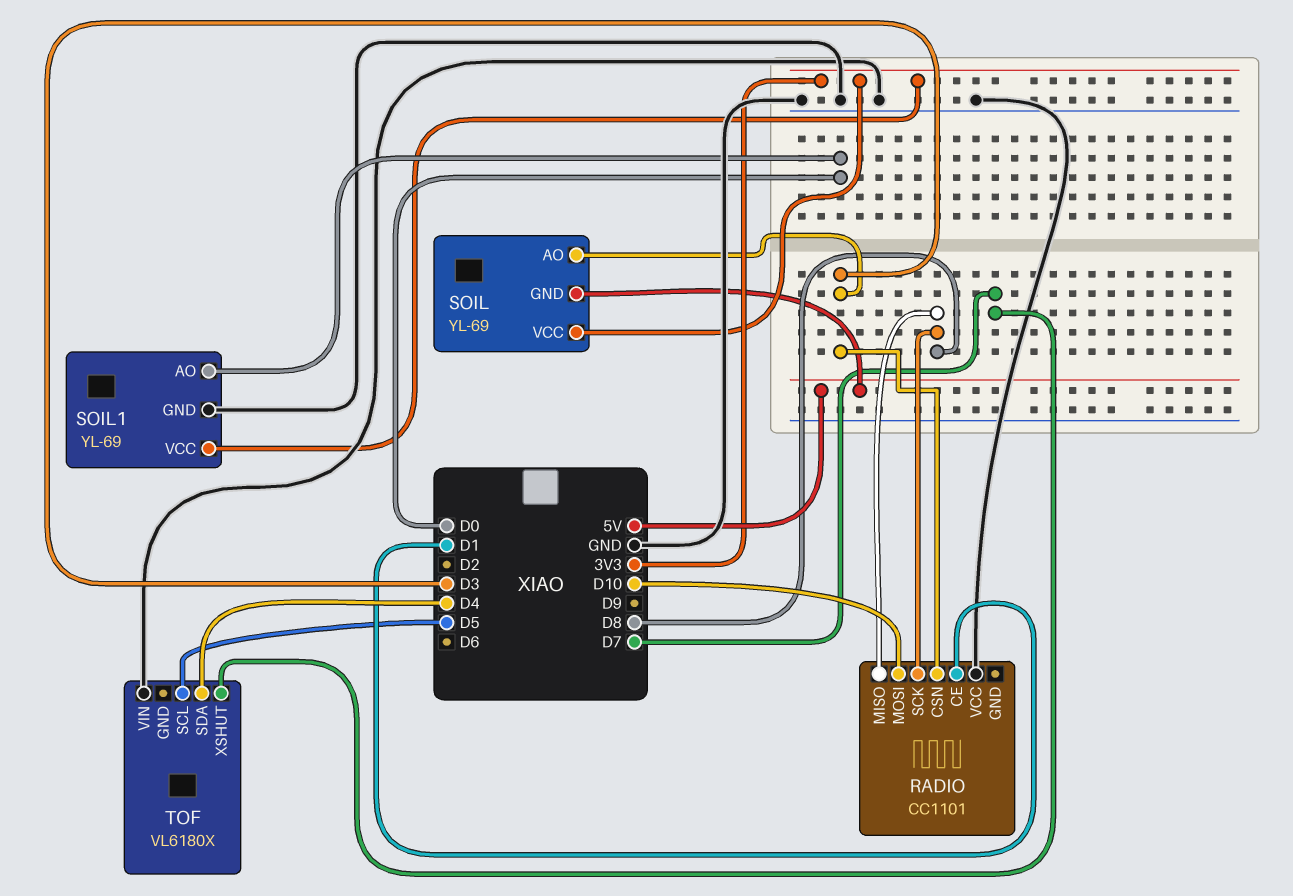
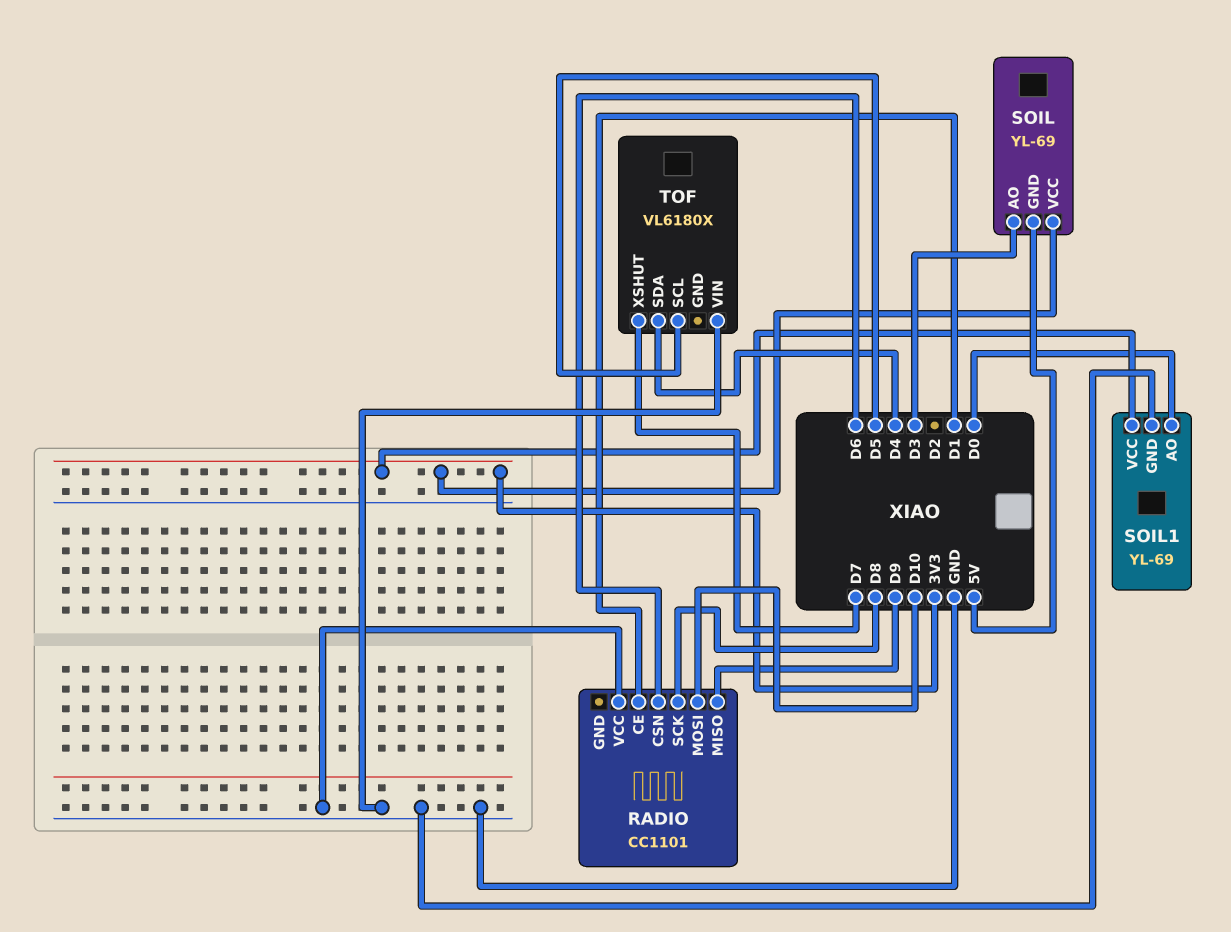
RADIO pin CSN: D3 -> D6
RADIO pin MISO: D8 -> D9

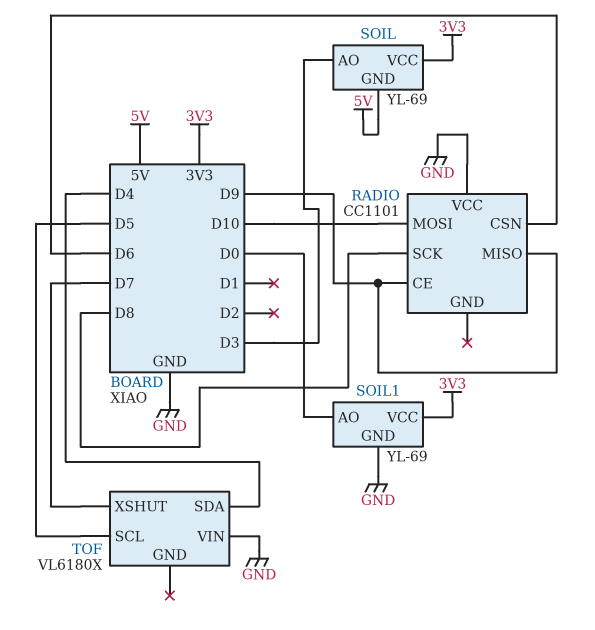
RADIO pin CE: D1 -> D9

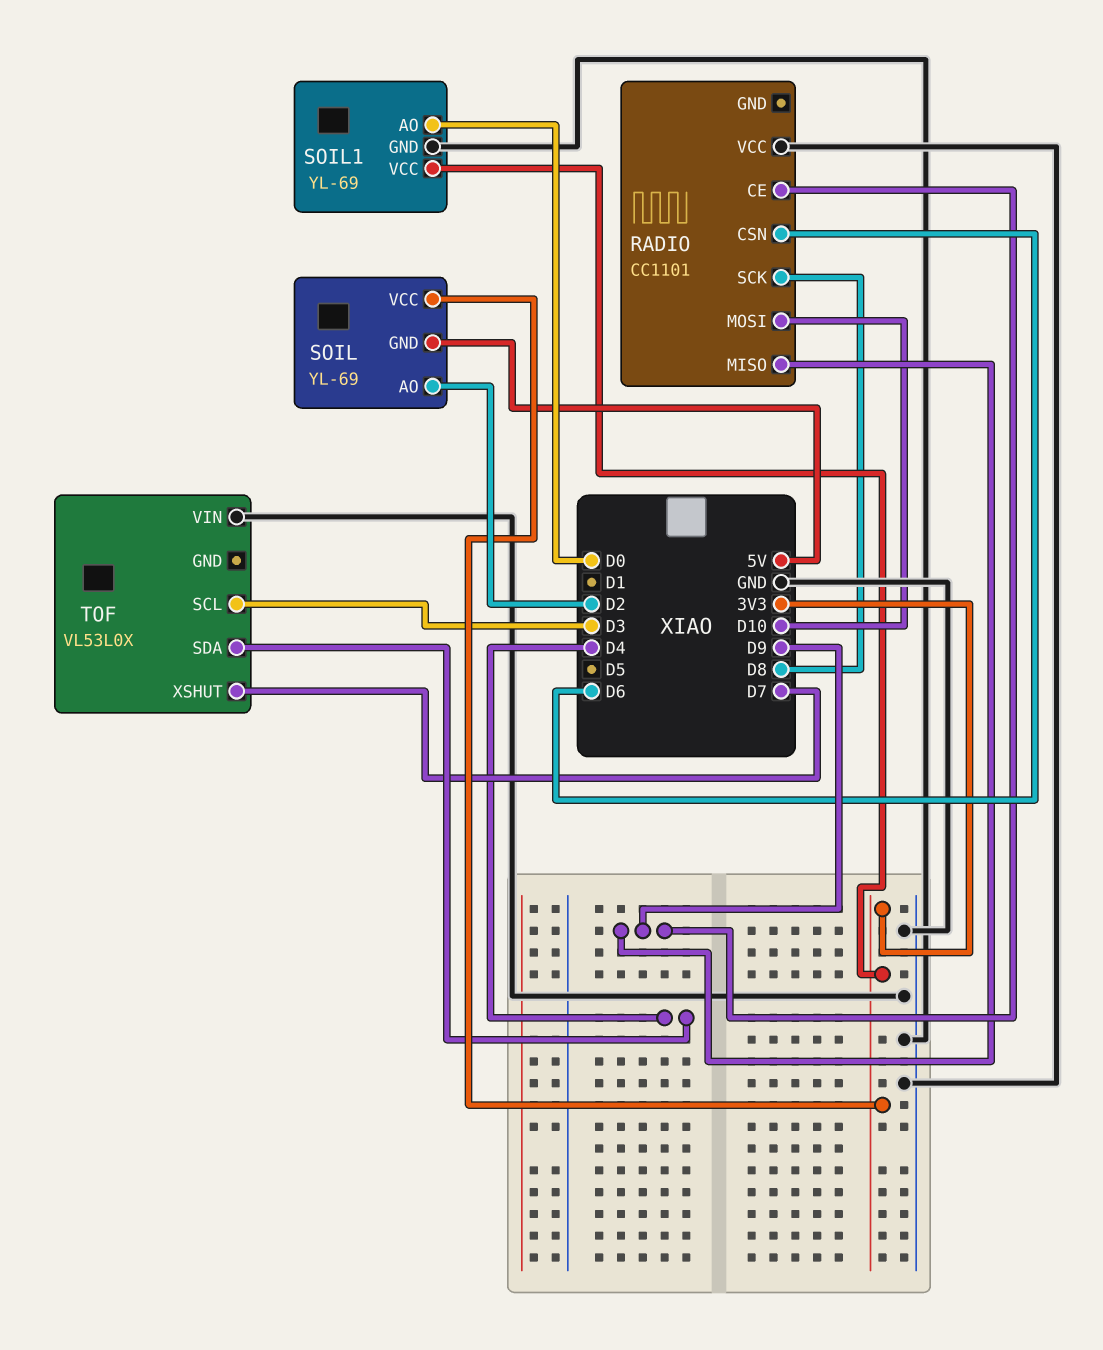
SOIL pin AO: D3 -> D2
TOF: VL6180X -> VL53L0X
TOF pin SCL: D5 -> D3

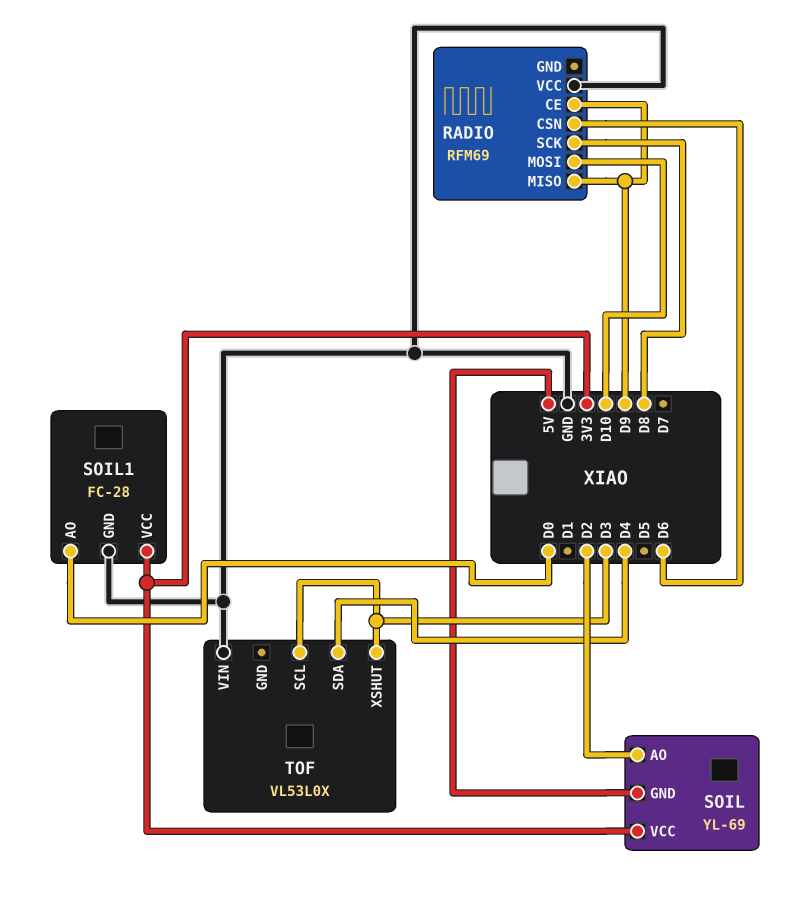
RADIO: CC1101 -> RFM69
SOIL1: YL-69 -> FC-28
TOF pin XSHUT: D7 -> D3

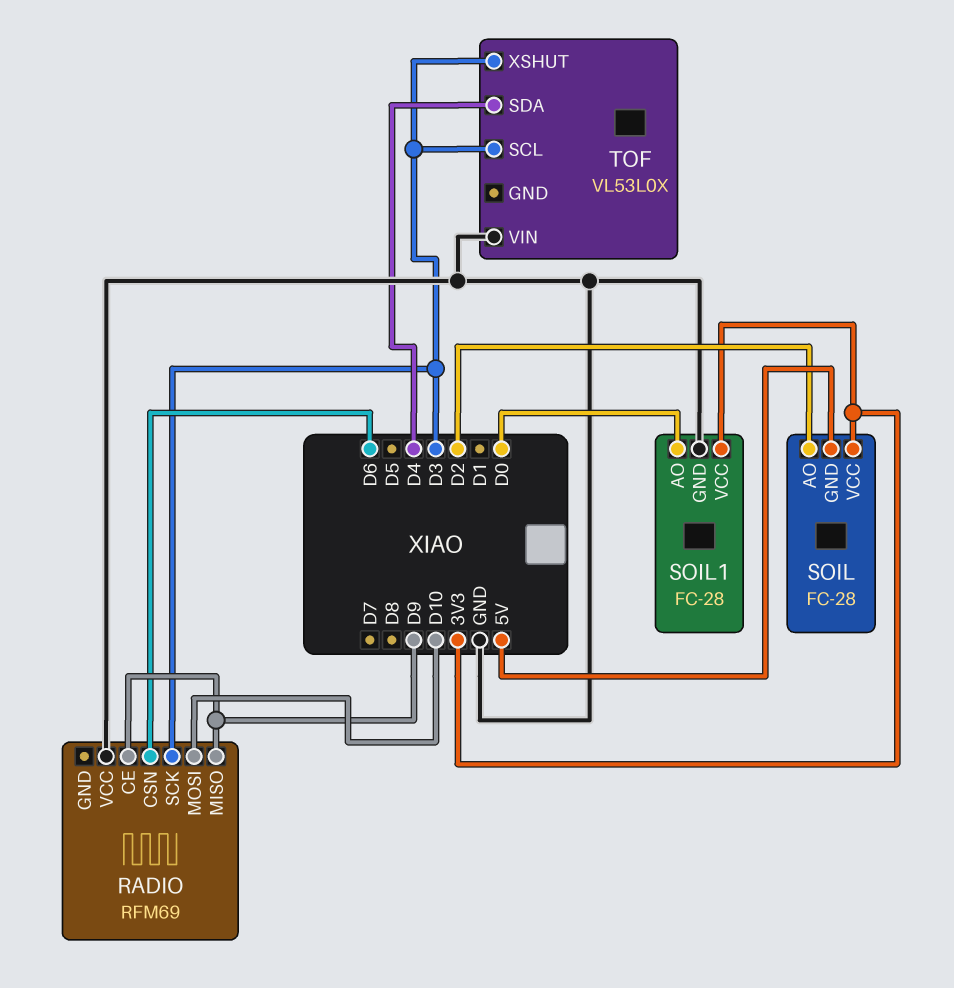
RADIO pin SCK: D8 -> D3
SOIL: YL-69 -> FC-28

